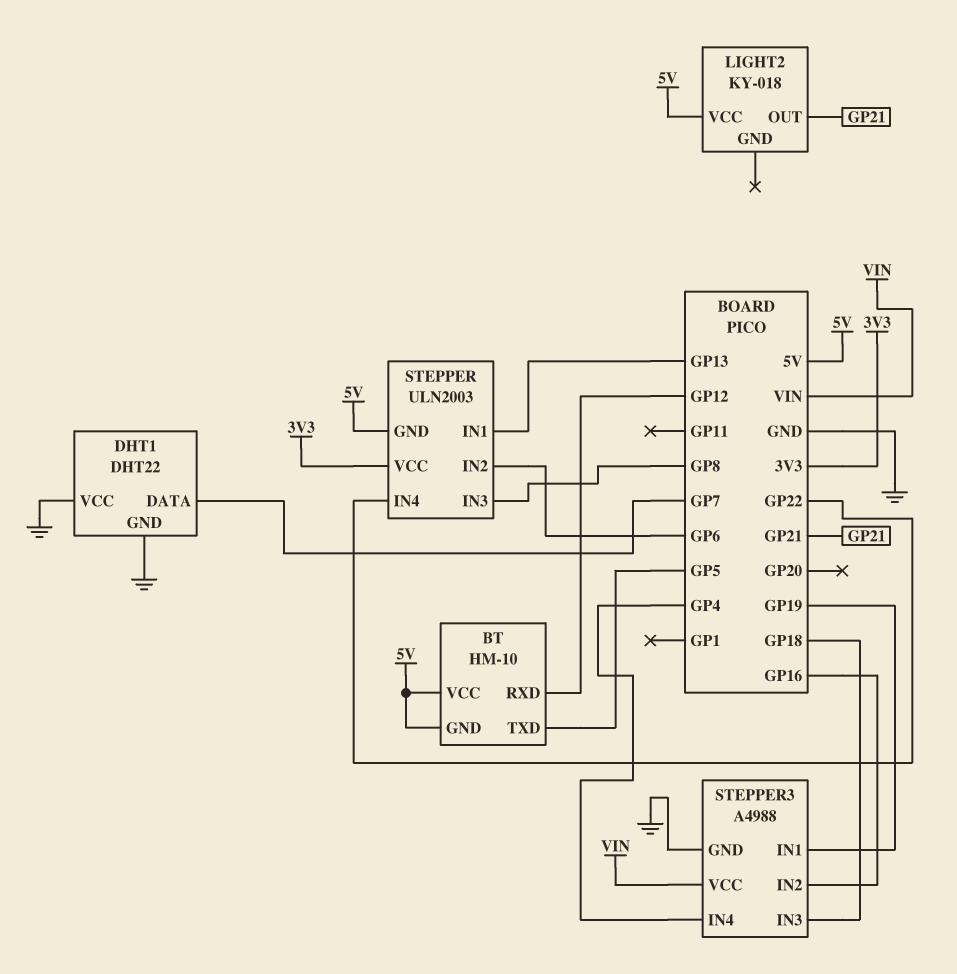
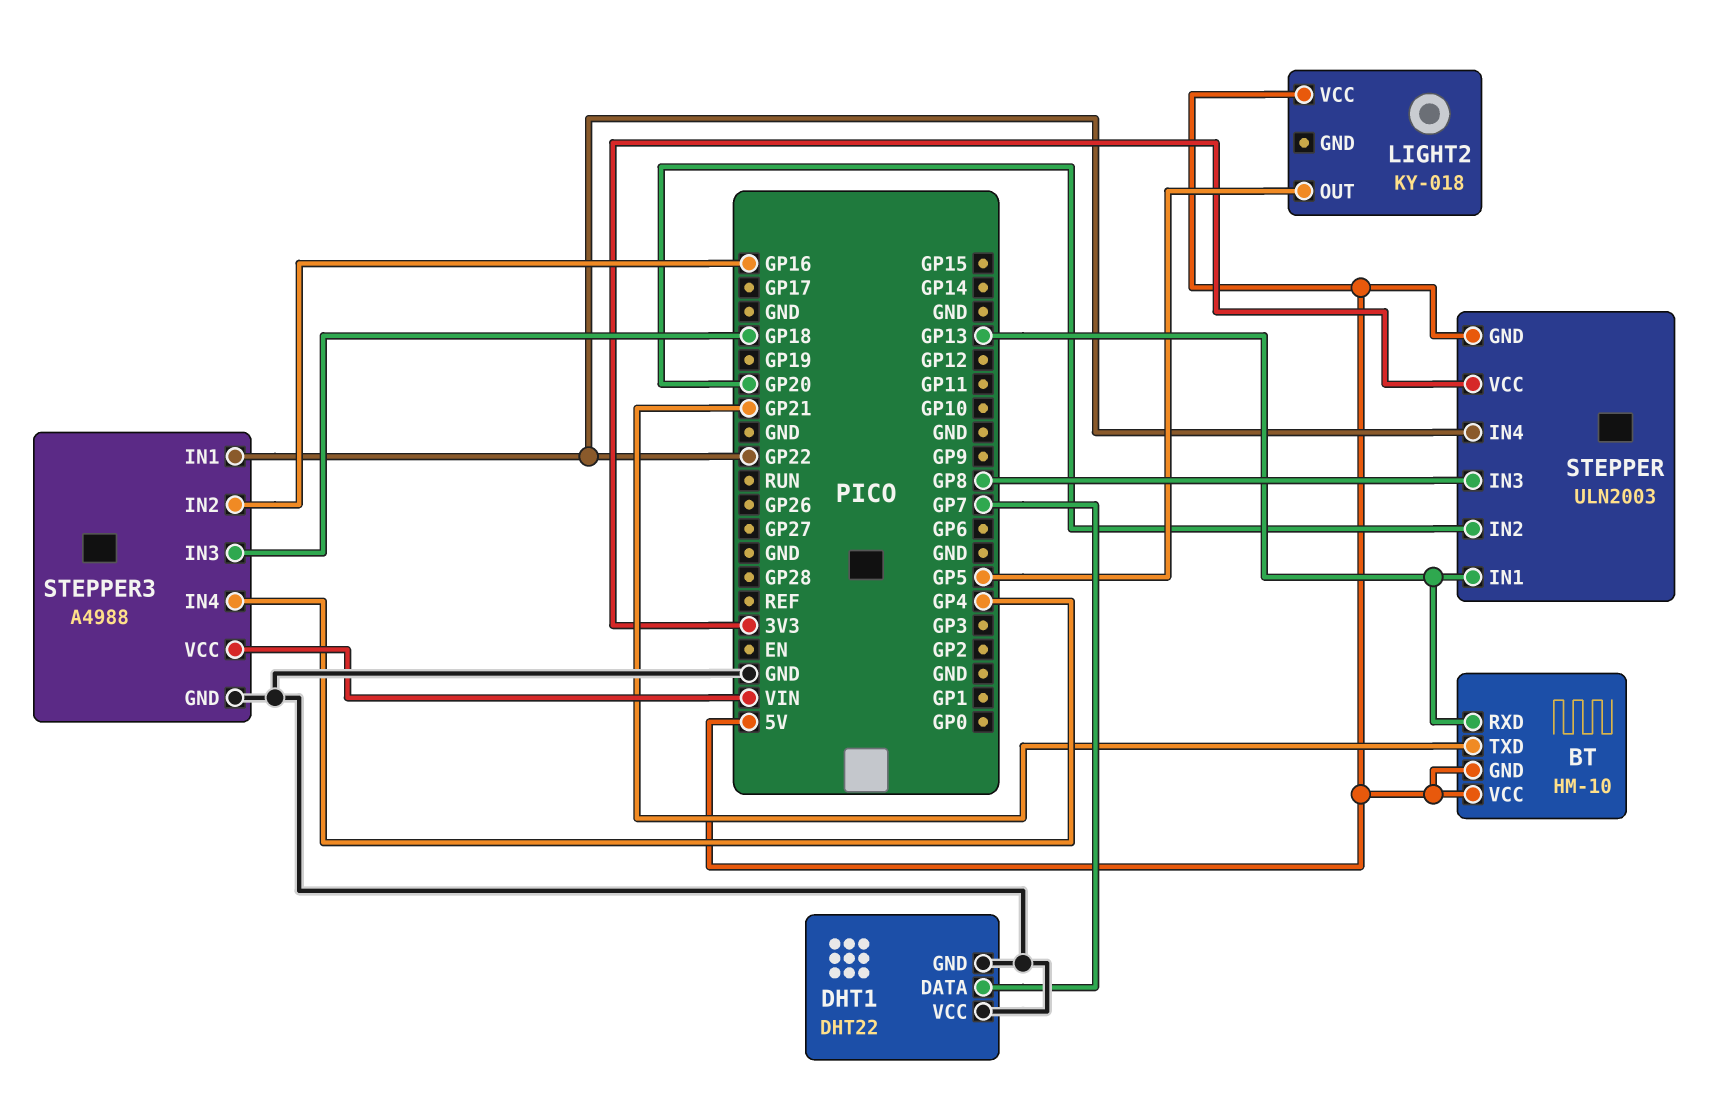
BT pin RXD: GP12 -> GP13
BT pin TXD: GP5 -> GP21
LIGHT2 pin OUT: GP21 -> GP5
STEPPER pin IN2: GP6 -> GP20
STEPPER3 pin IN1: GP19 -> GP22

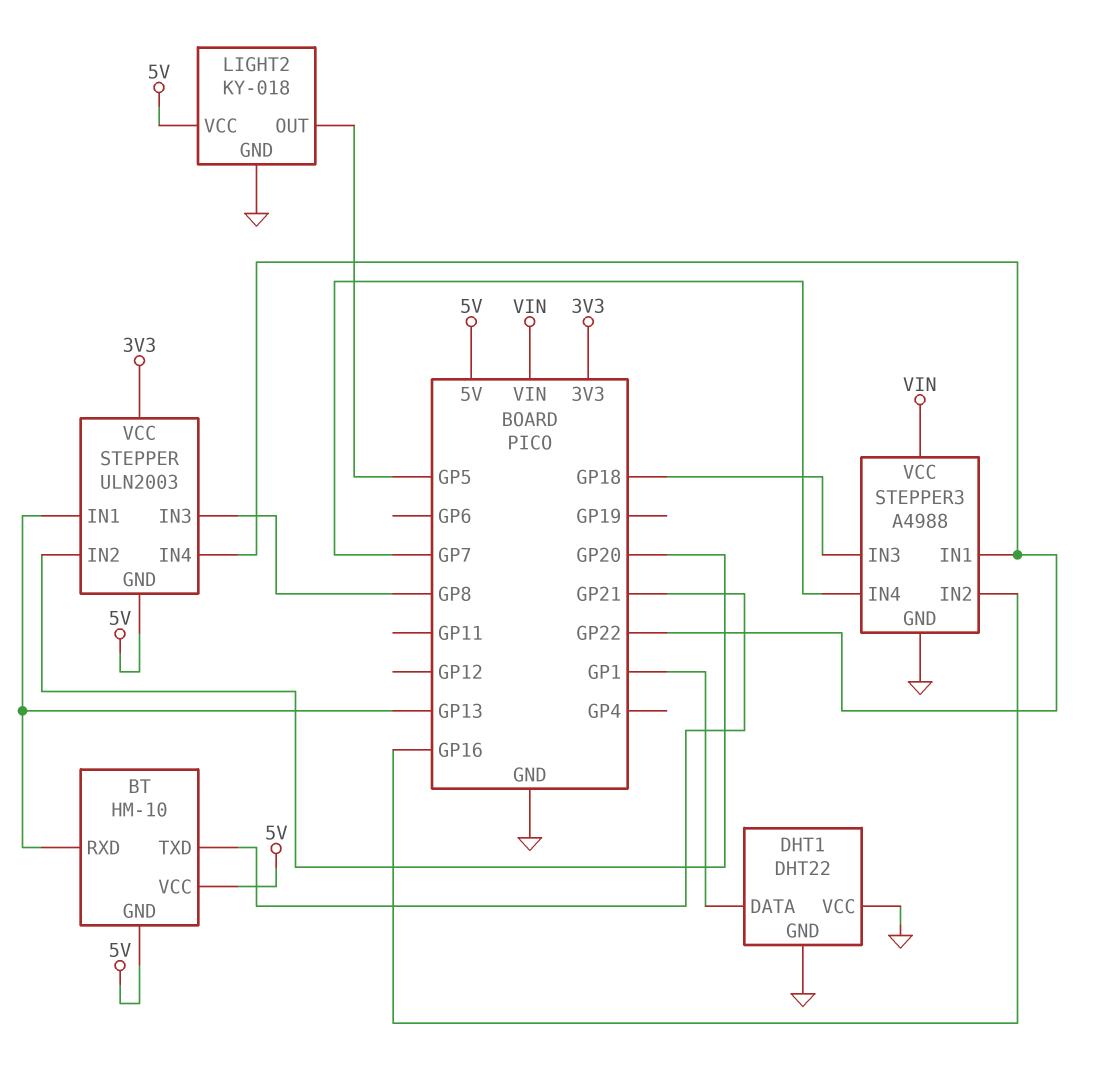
DHT1 pin DATA: GP7 -> GP1
LIGHT2 pin GND: none -> GND
STEPPER3 pin IN4: GP4 -> GP7

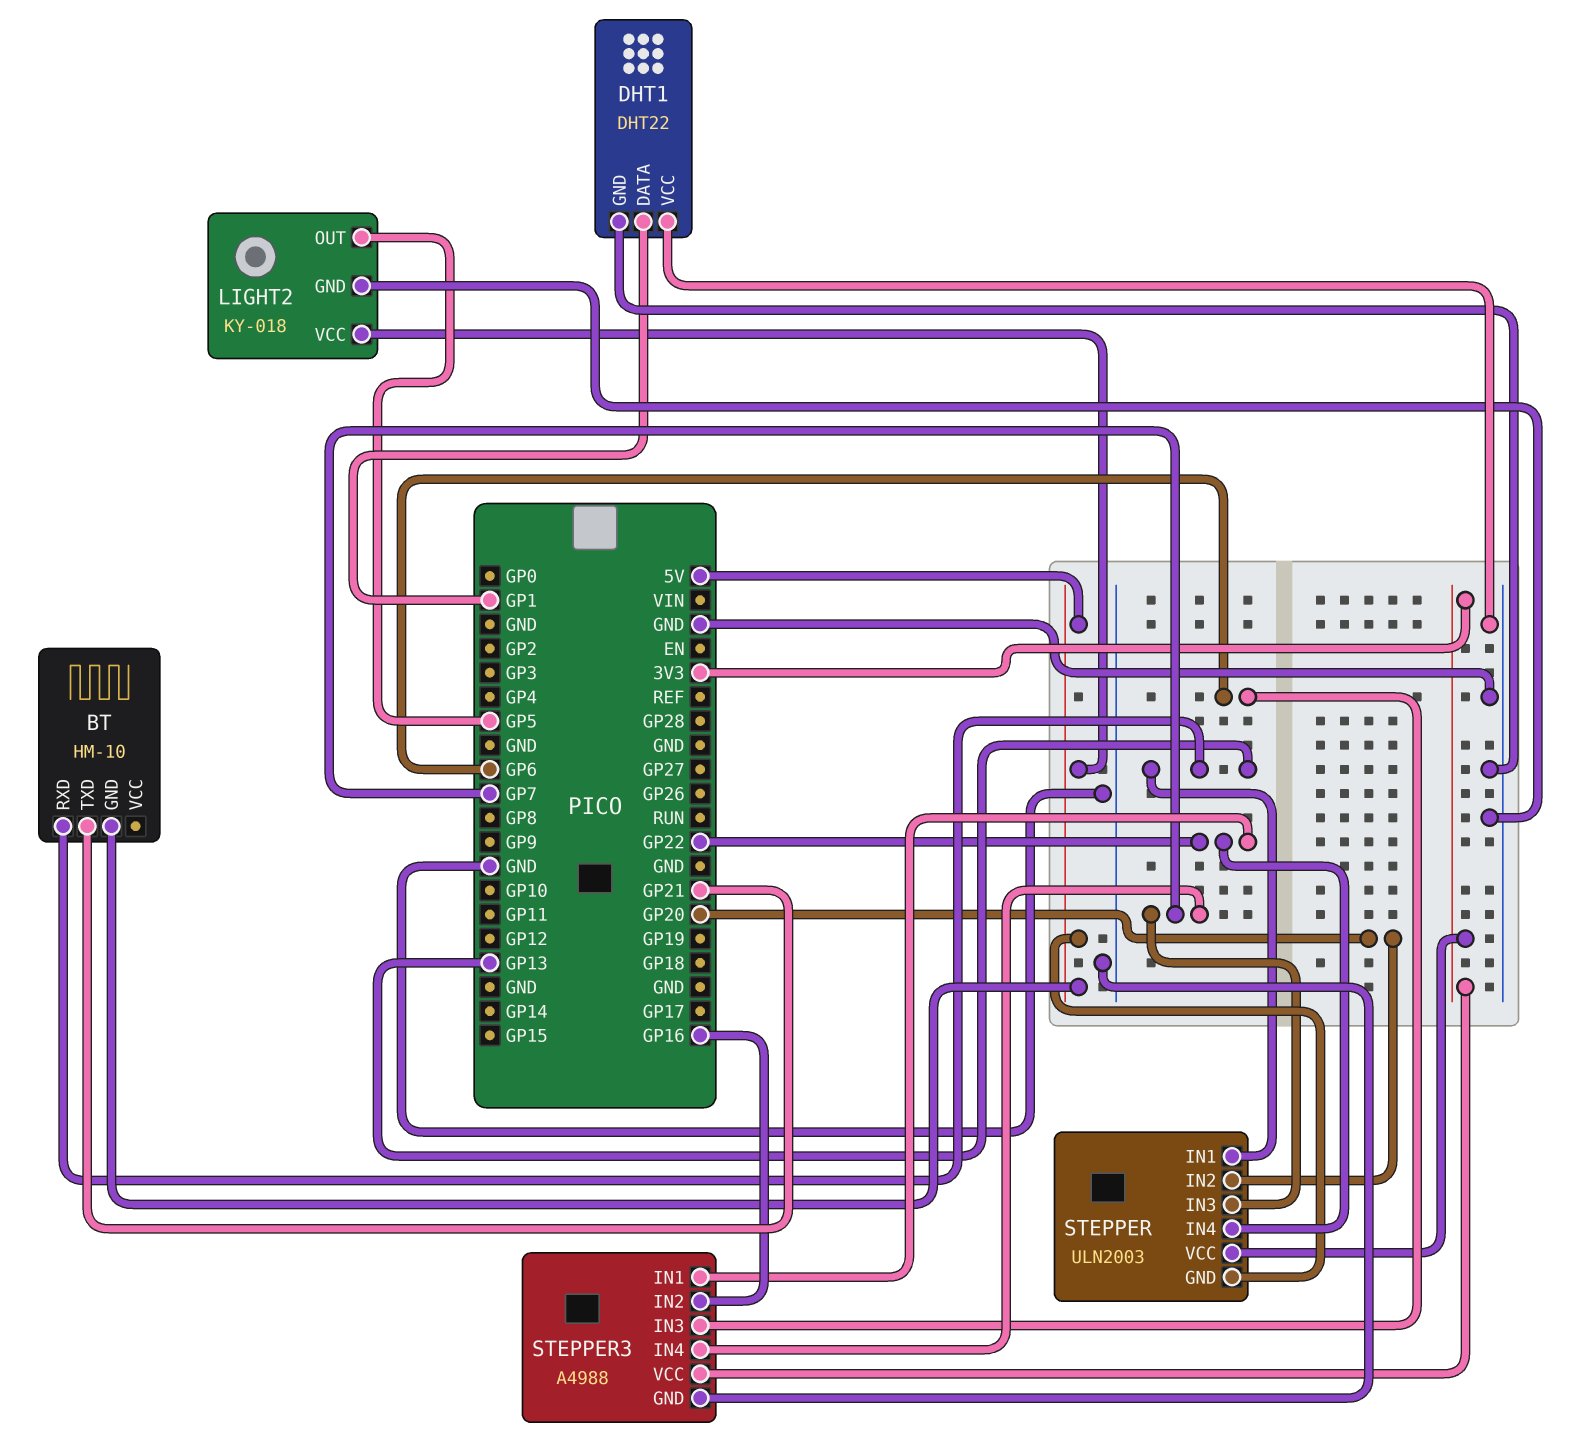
BT pin VCC: 5V -> none
STEPPER pin IN3: GP8 -> GP7
STEPPER3 pin IN3: GP18 -> GP6
STEPPER3 pin VCC: VIN -> 3V3

